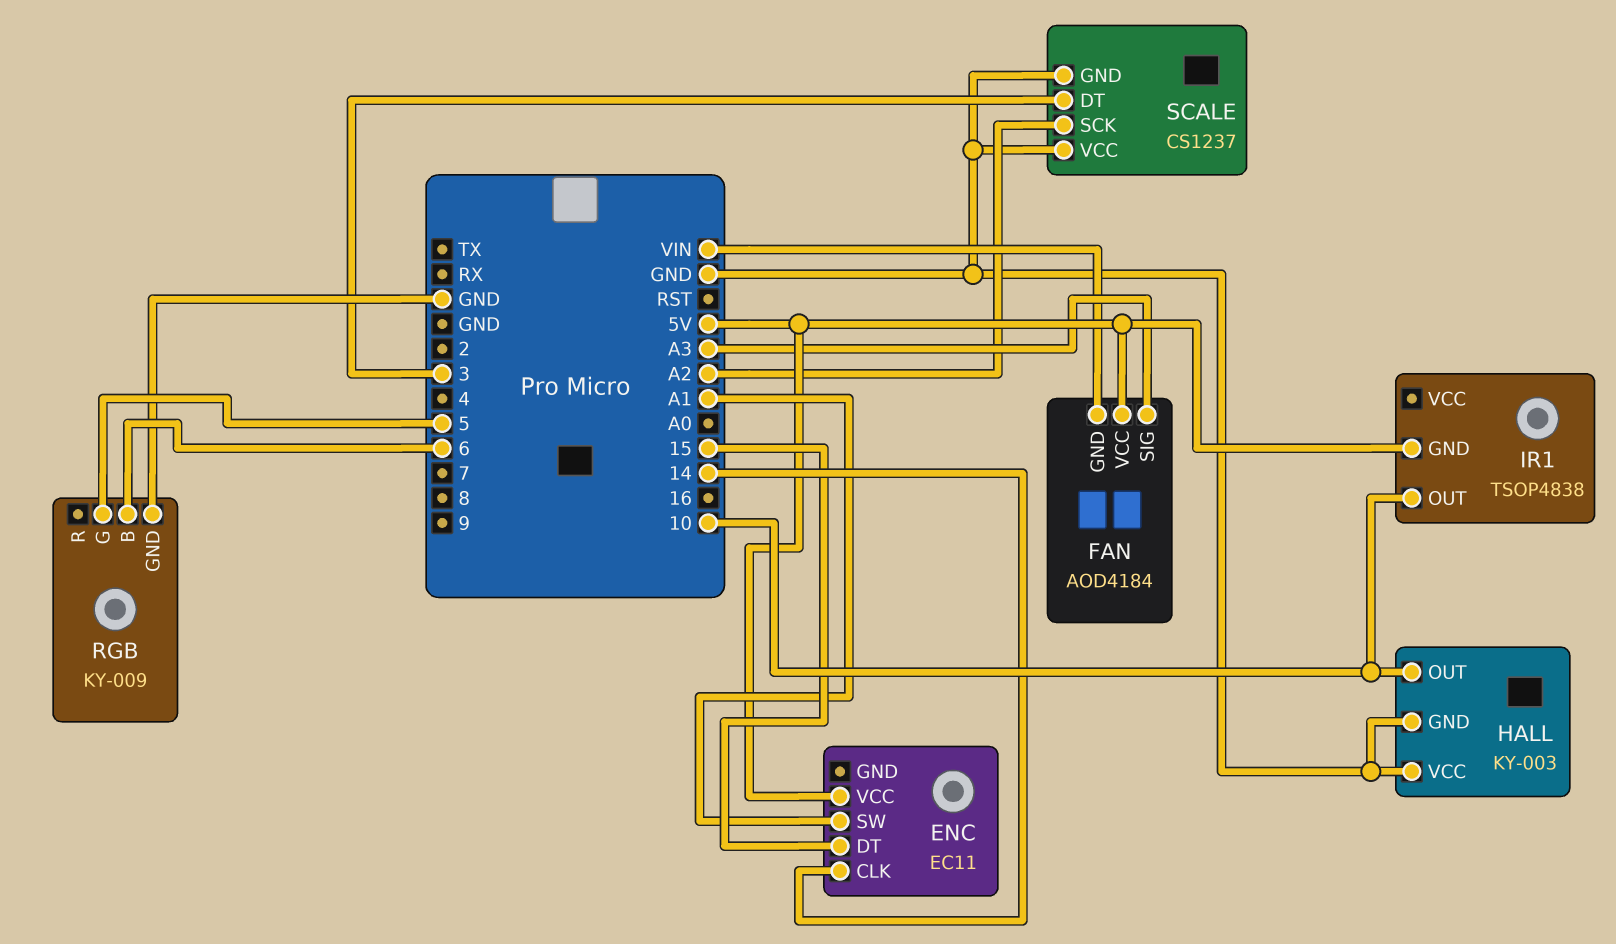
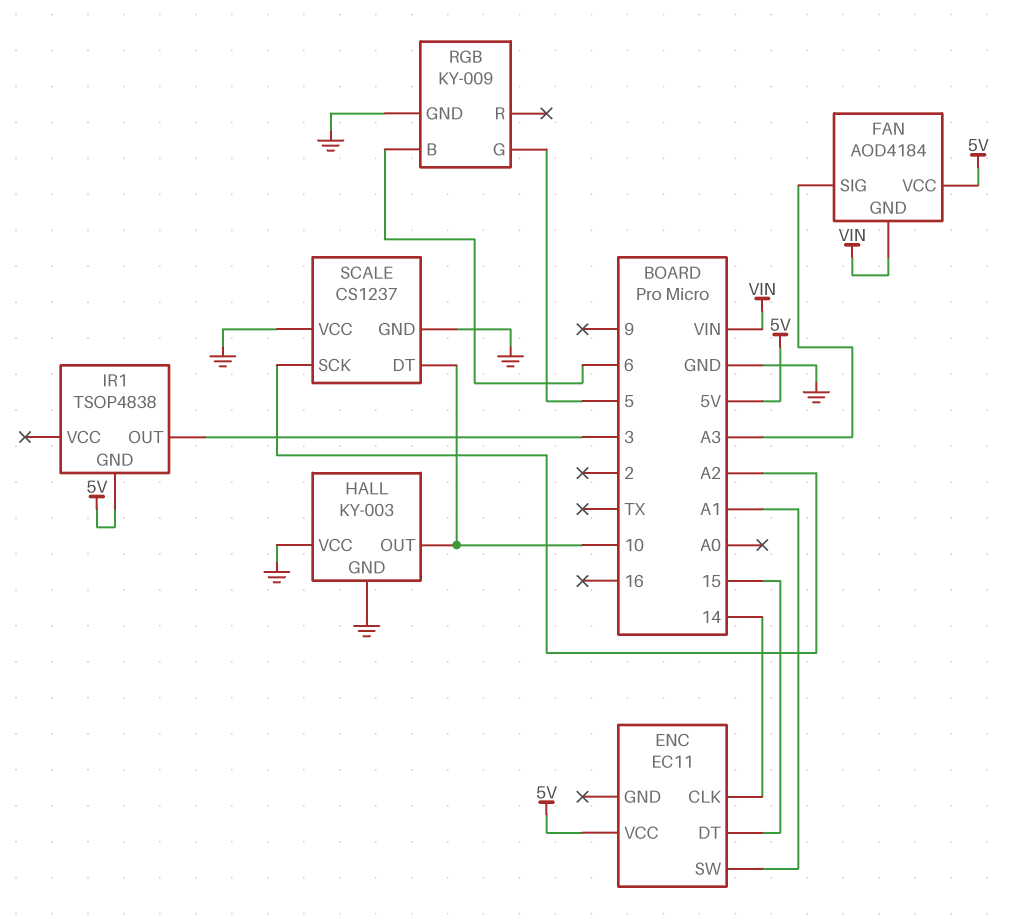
IR1 pin OUT: 10 -> 3
SCALE pin DT: 3 -> 10

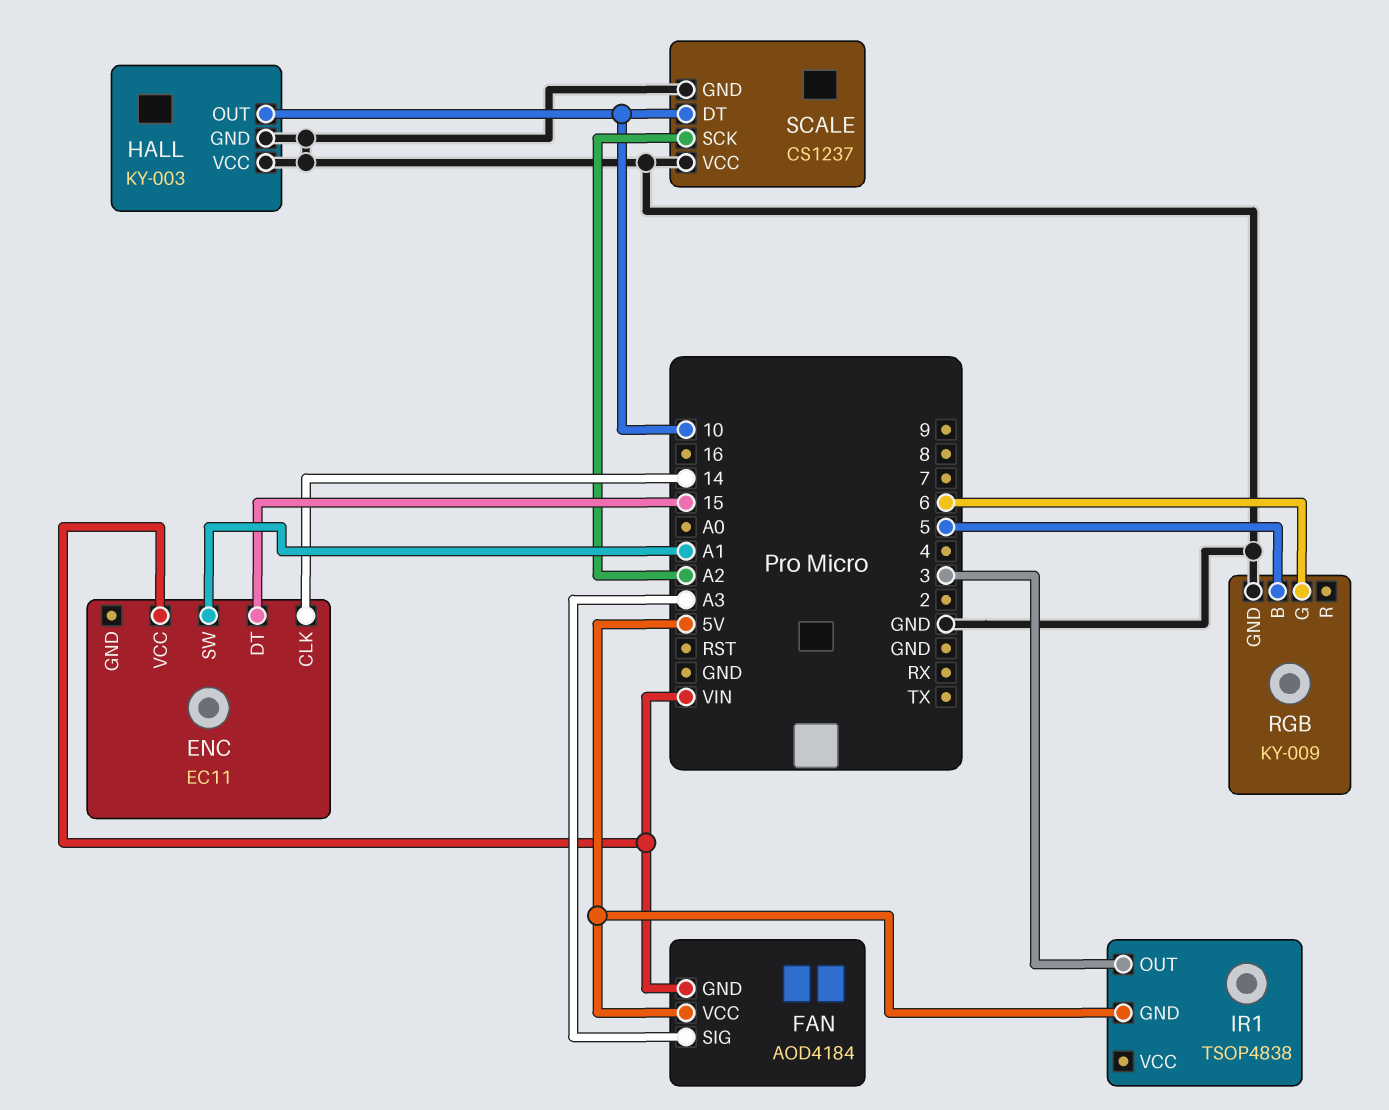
ENC pin VCC: 5V -> VIN
RGB pin B: 6 -> 5
RGB pin G: 5 -> 6

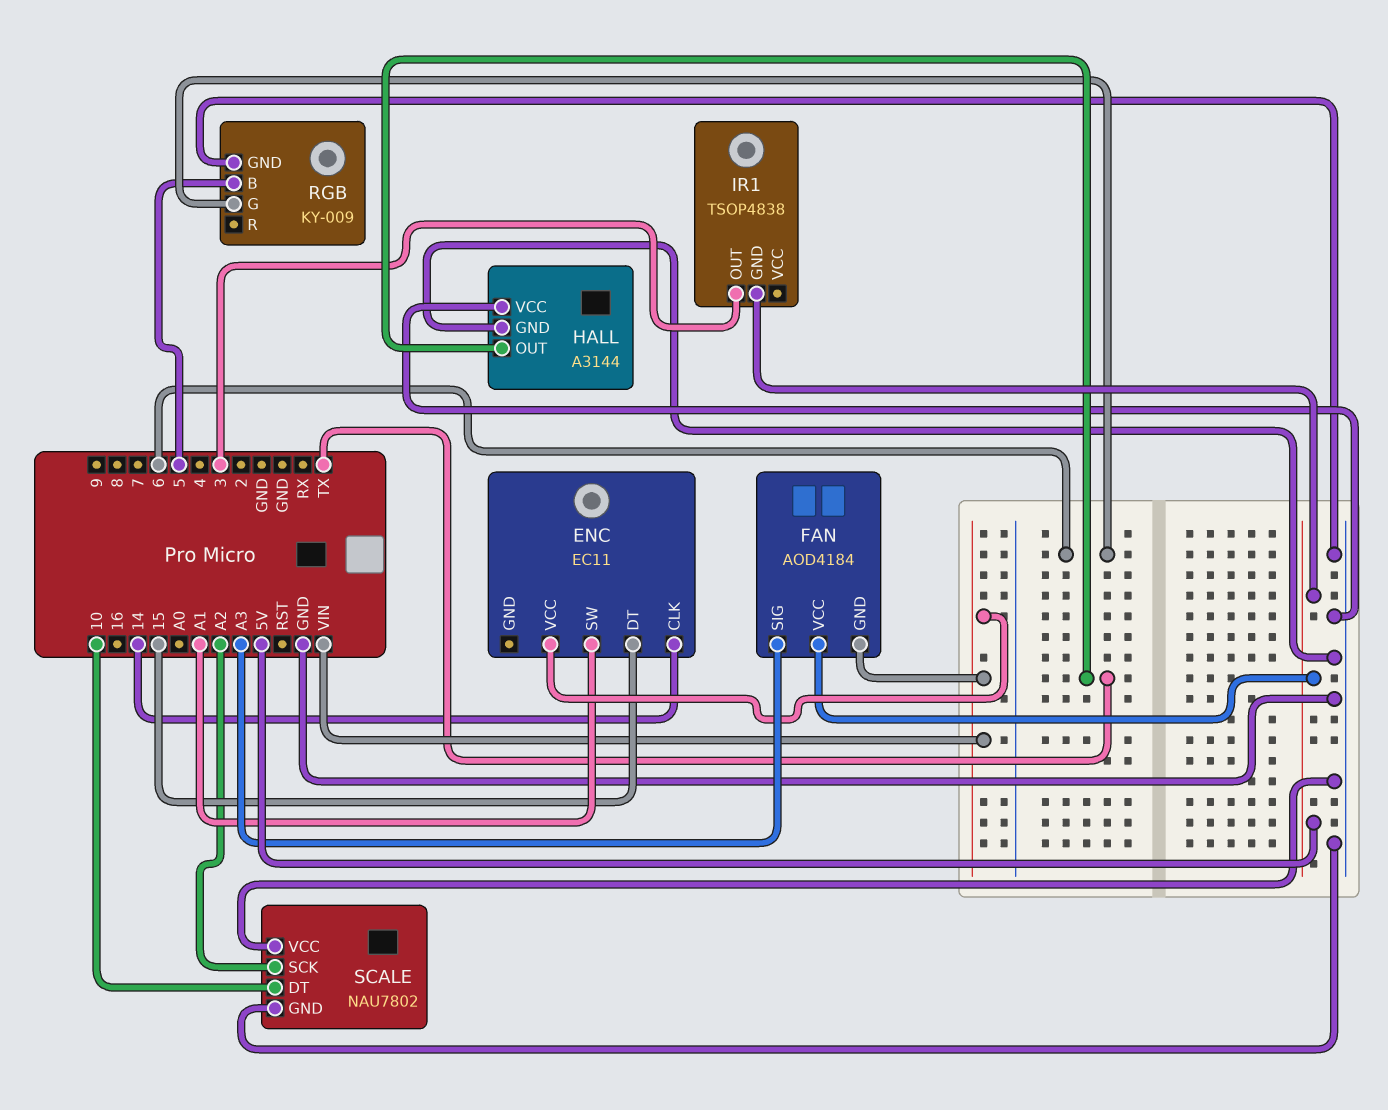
HALL: KY-003 -> A3144
HALL pin OUT: 10 -> TX
SCALE: CS1237 -> NAU7802

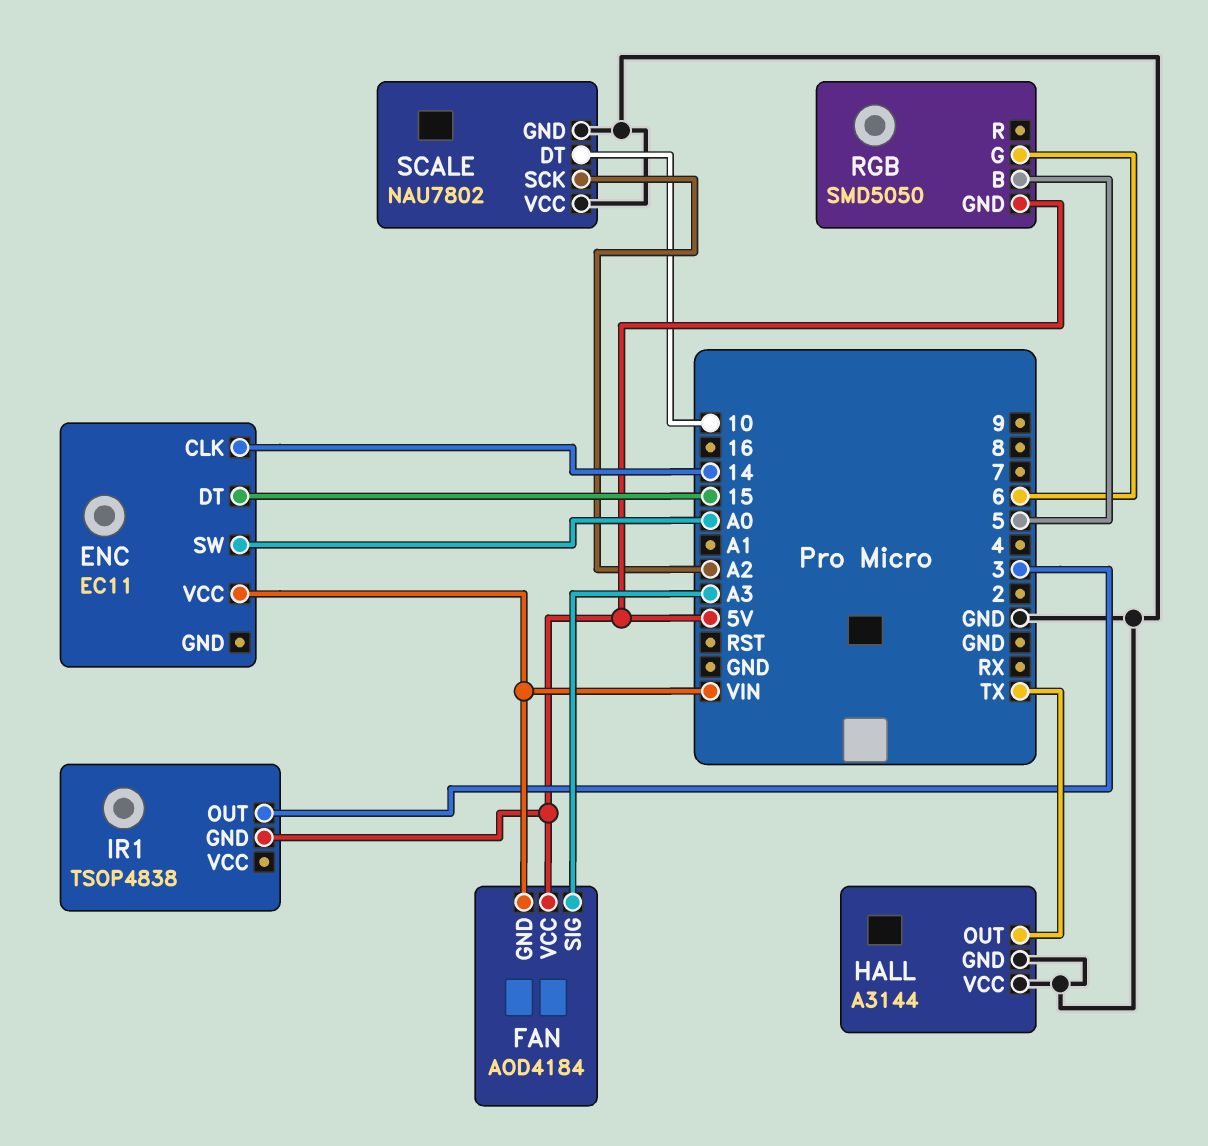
ENC pin SW: A1 -> A0
RGB: KY-009 -> SMD5050
RGB pin GND: GND -> 5V

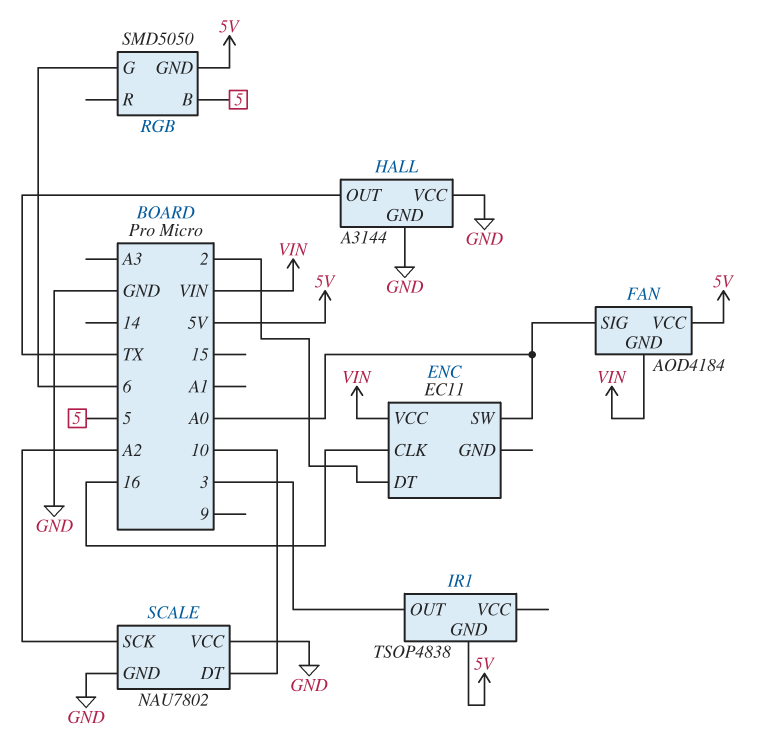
ENC pin CLK: 14 -> 16
ENC pin DT: 15 -> 2
FAN pin SIG: A3 -> A0

